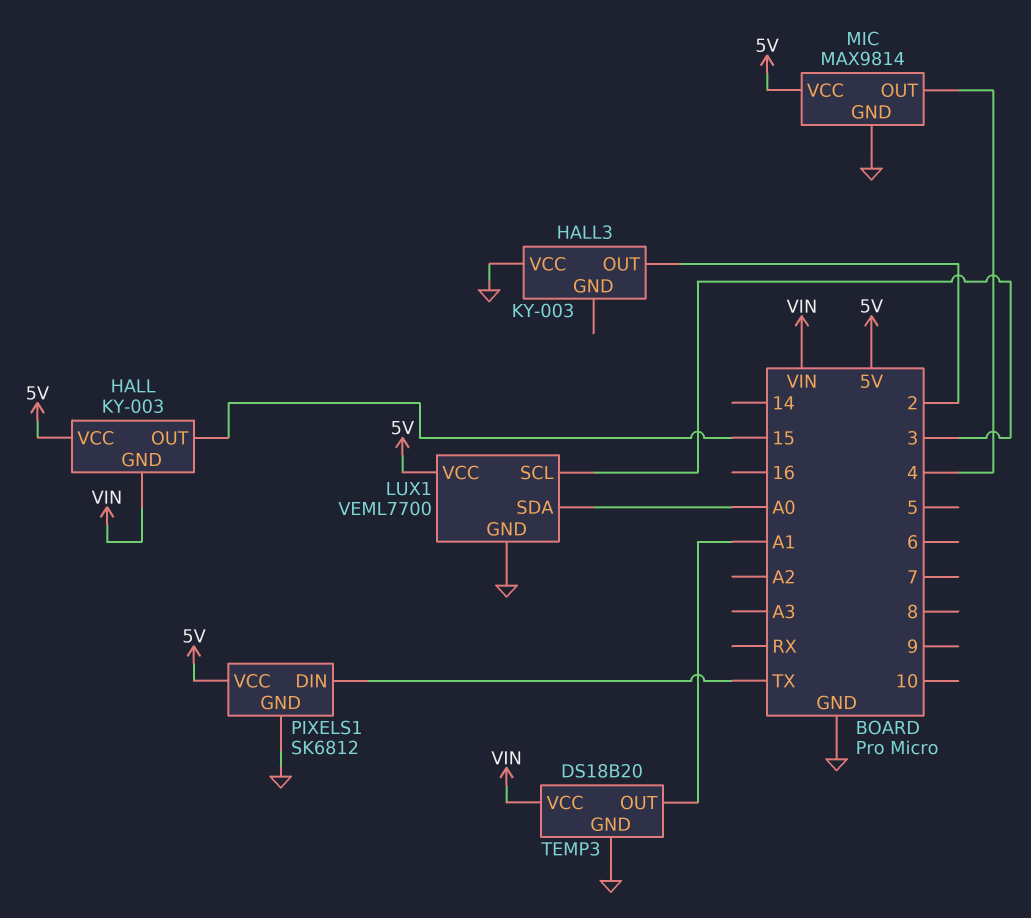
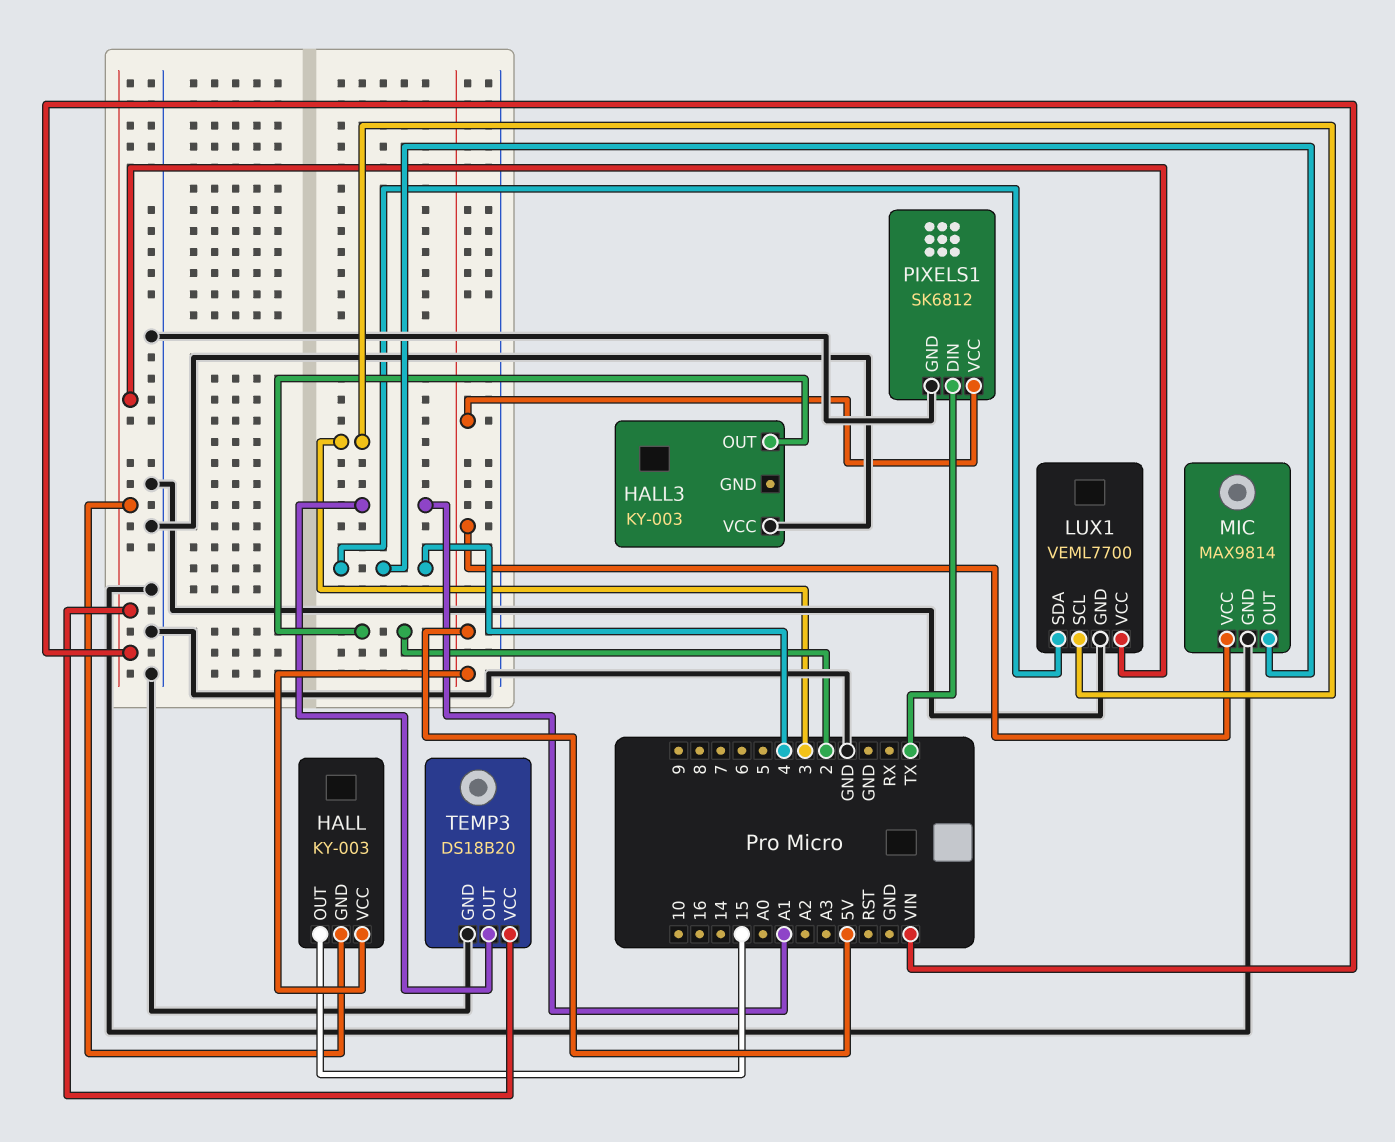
LUX1 pin SDA: A0 -> 4
LUX1 pin VCC: 5V -> VIN

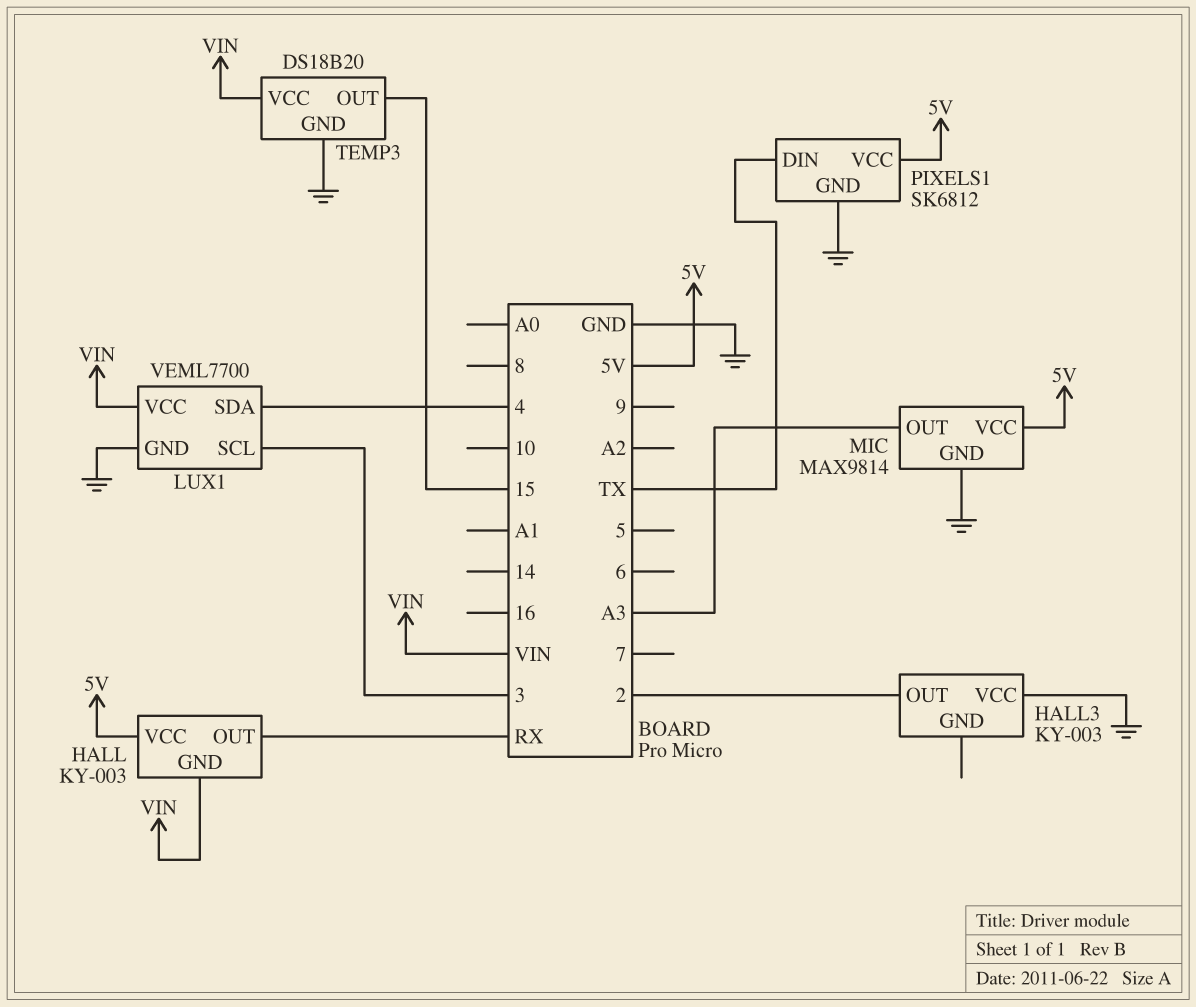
HALL pin OUT: 15 -> RX
MIC pin OUT: 4 -> A3
TEMP3 pin OUT: A1 -> 15

